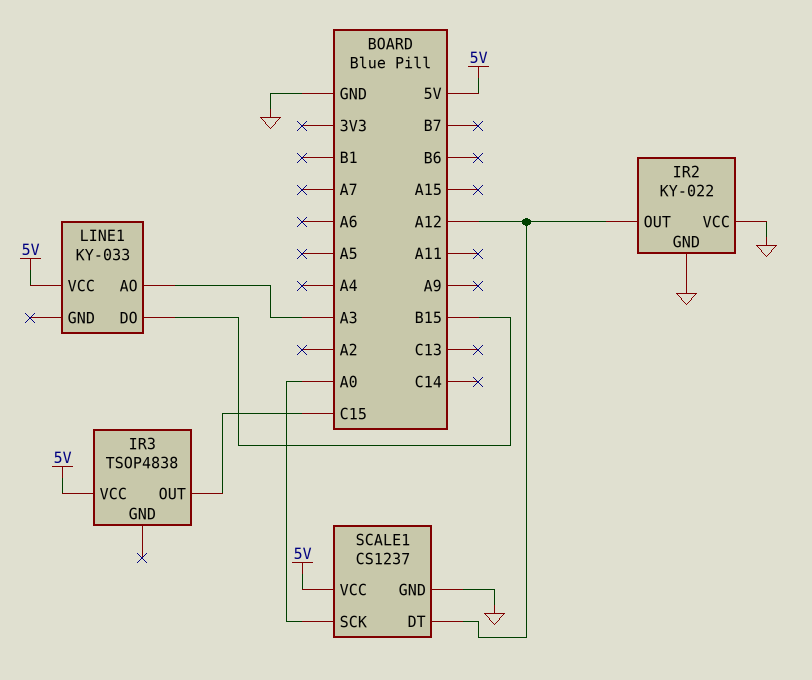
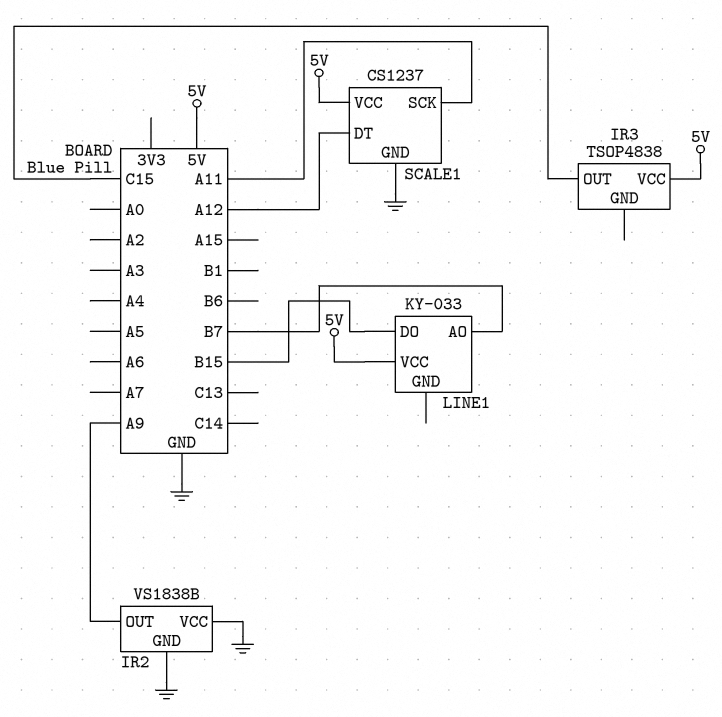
IR2: KY-022 -> VS1838B
IR2 pin OUT: A12 -> A9
LINE1 pin AO: A3 -> B7
SCALE1 pin SCK: A0 -> A11

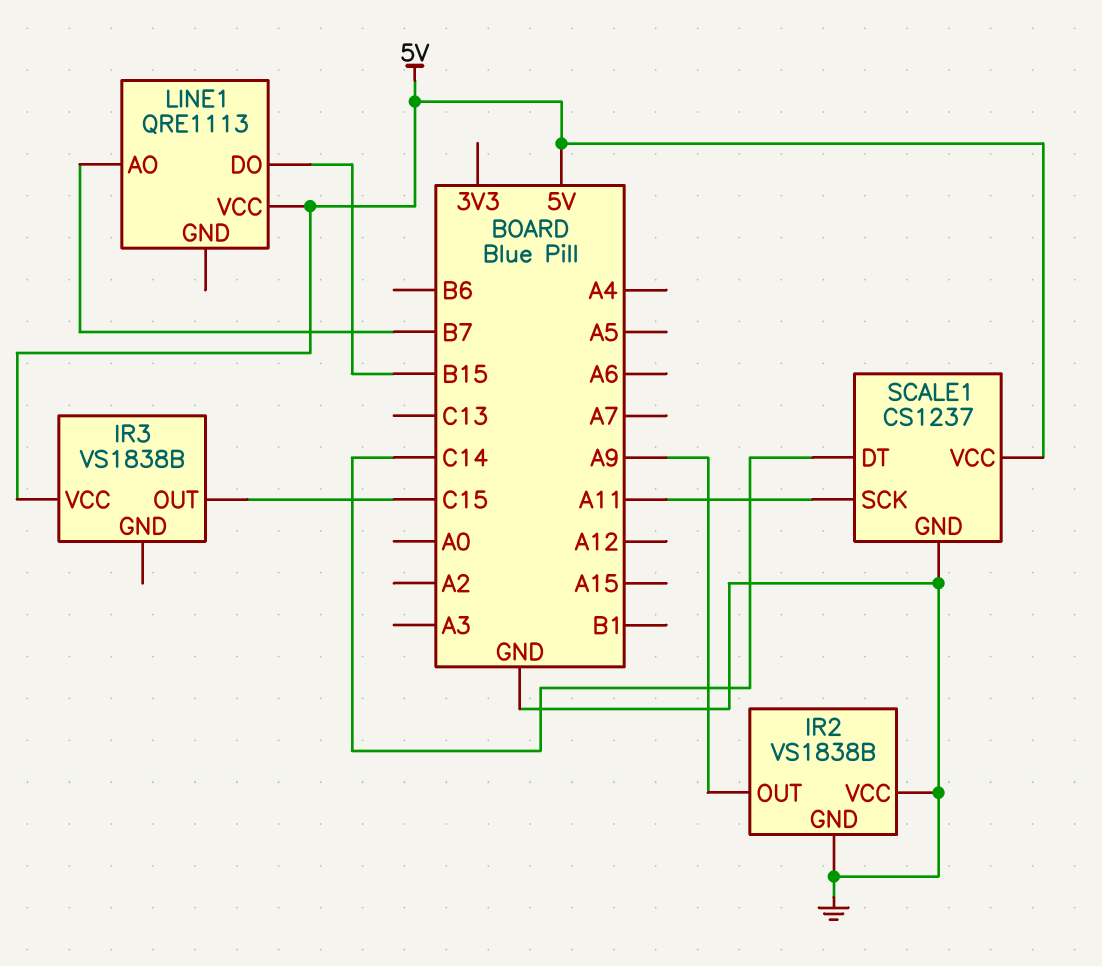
IR3: TSOP4838 -> VS1838B
LINE1: KY-033 -> QRE1113
SCALE1 pin DT: A12 -> C14

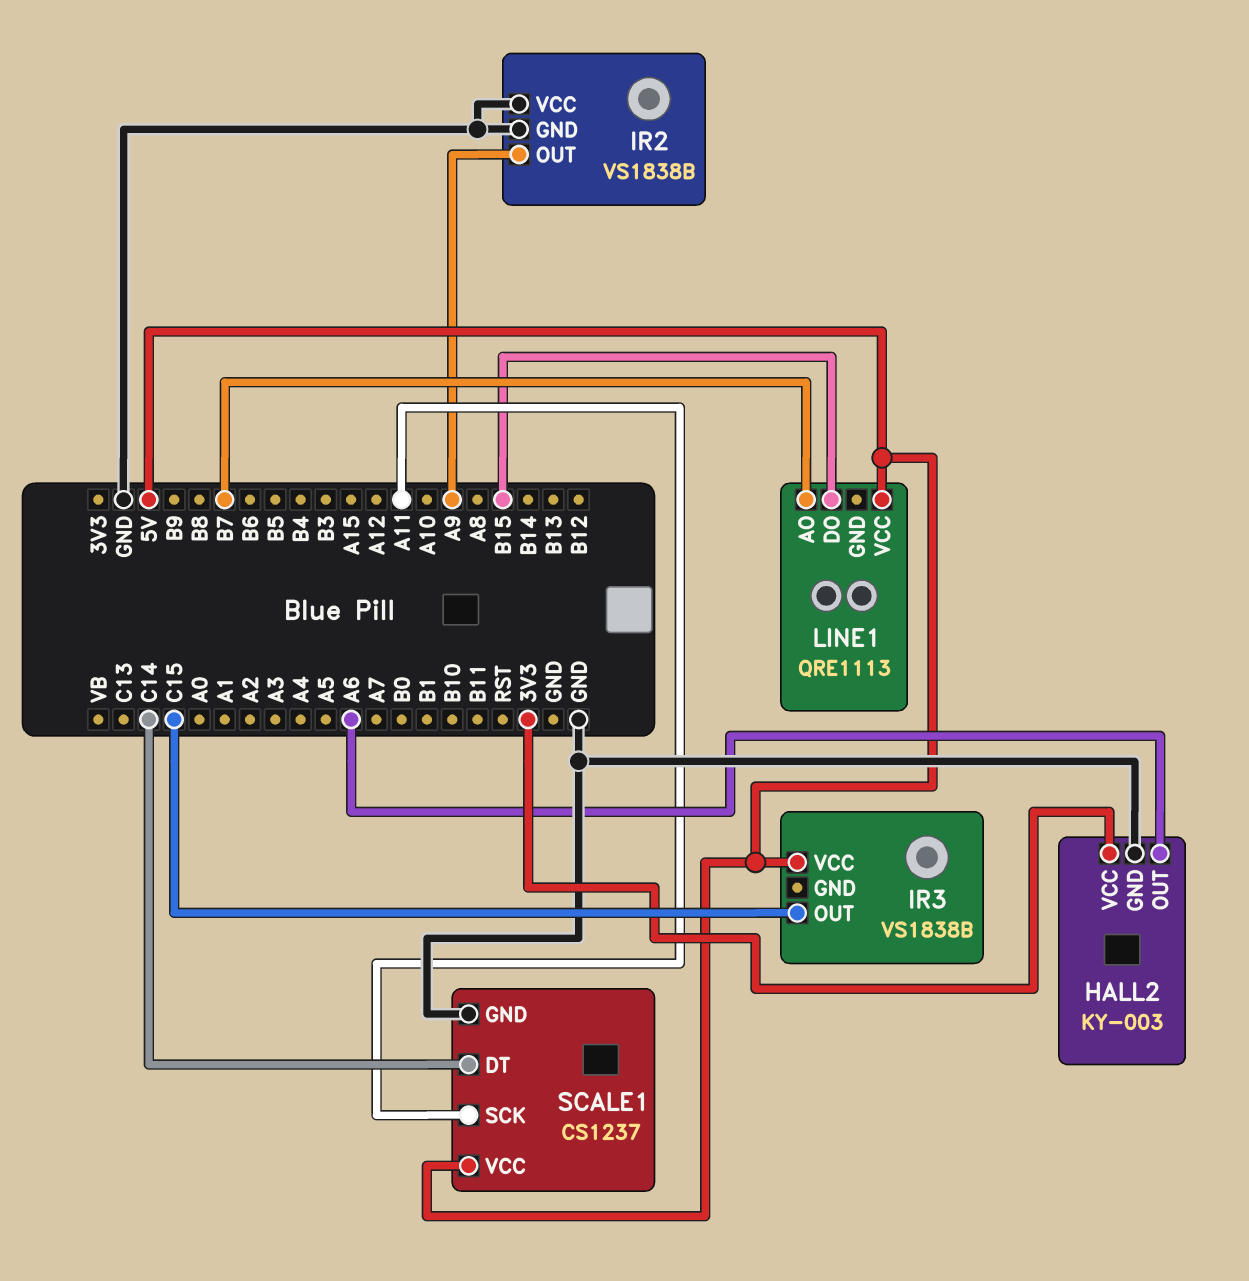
HALL2: none -> KY-003
HALL2 pin GND: none -> GND
HALL2 pin OUT: none -> A6
HALL2 pin VCC: none -> 3V3

